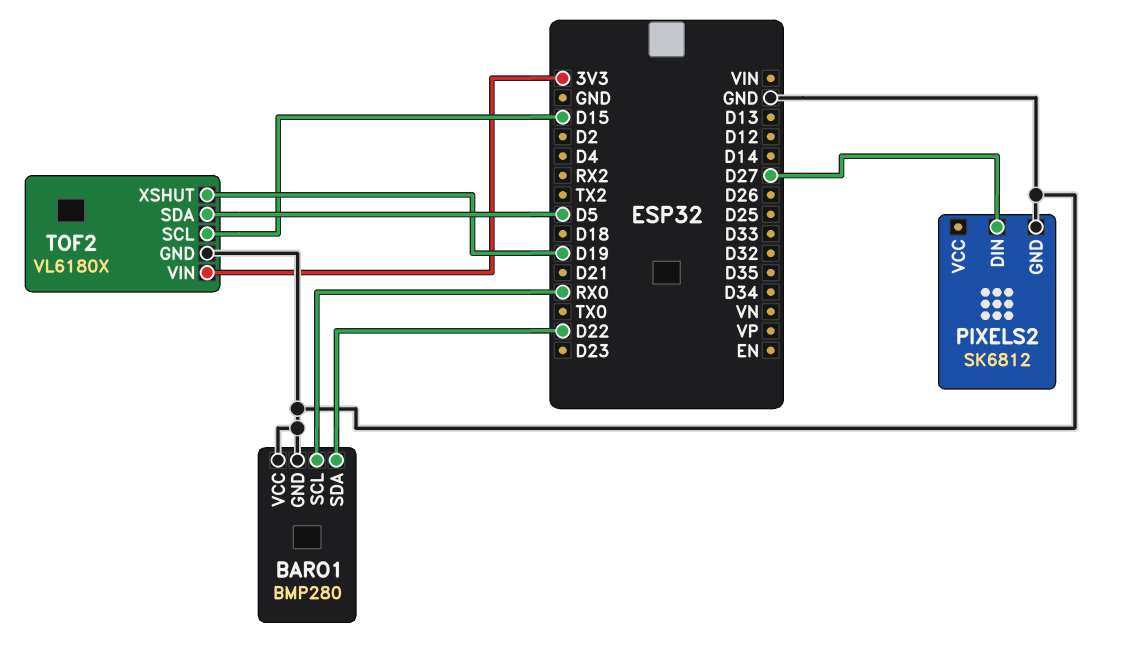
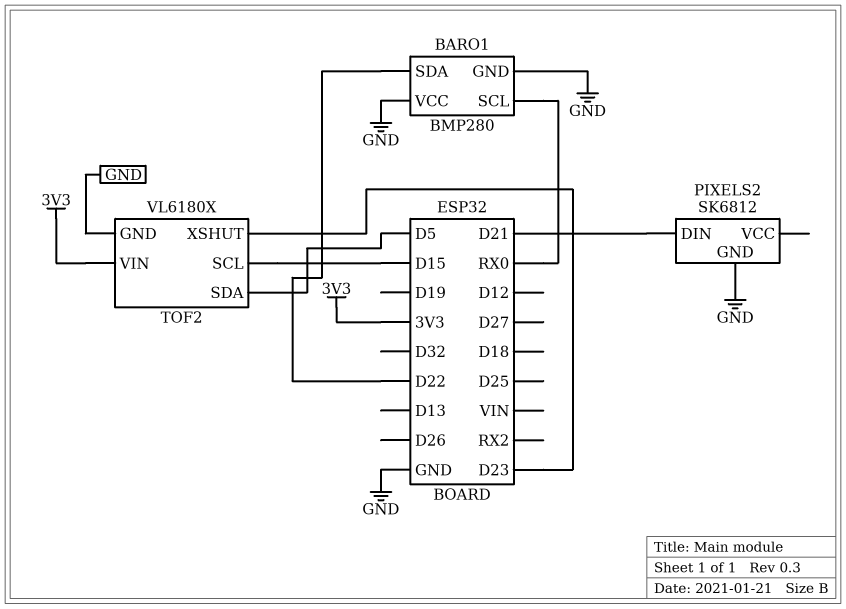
PIXELS2 pin DIN: D27 -> D21
TOF2 pin XSHUT: D19 -> D23

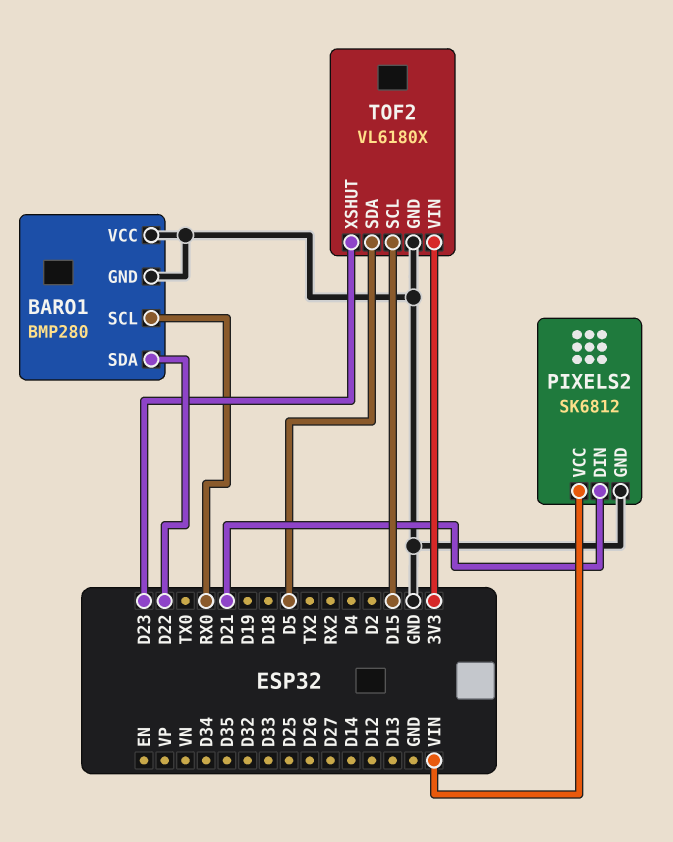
PIXELS2 pin VCC: none -> VIN

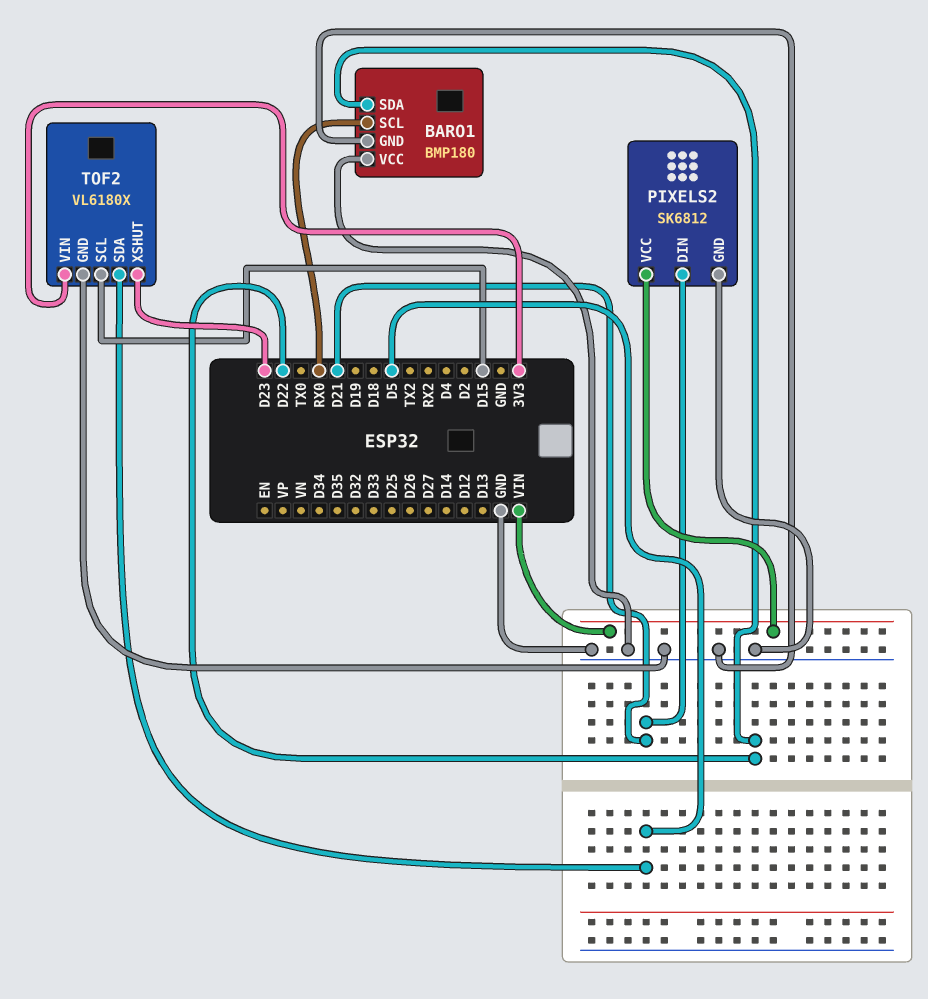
BARO1: BMP280 -> BMP180

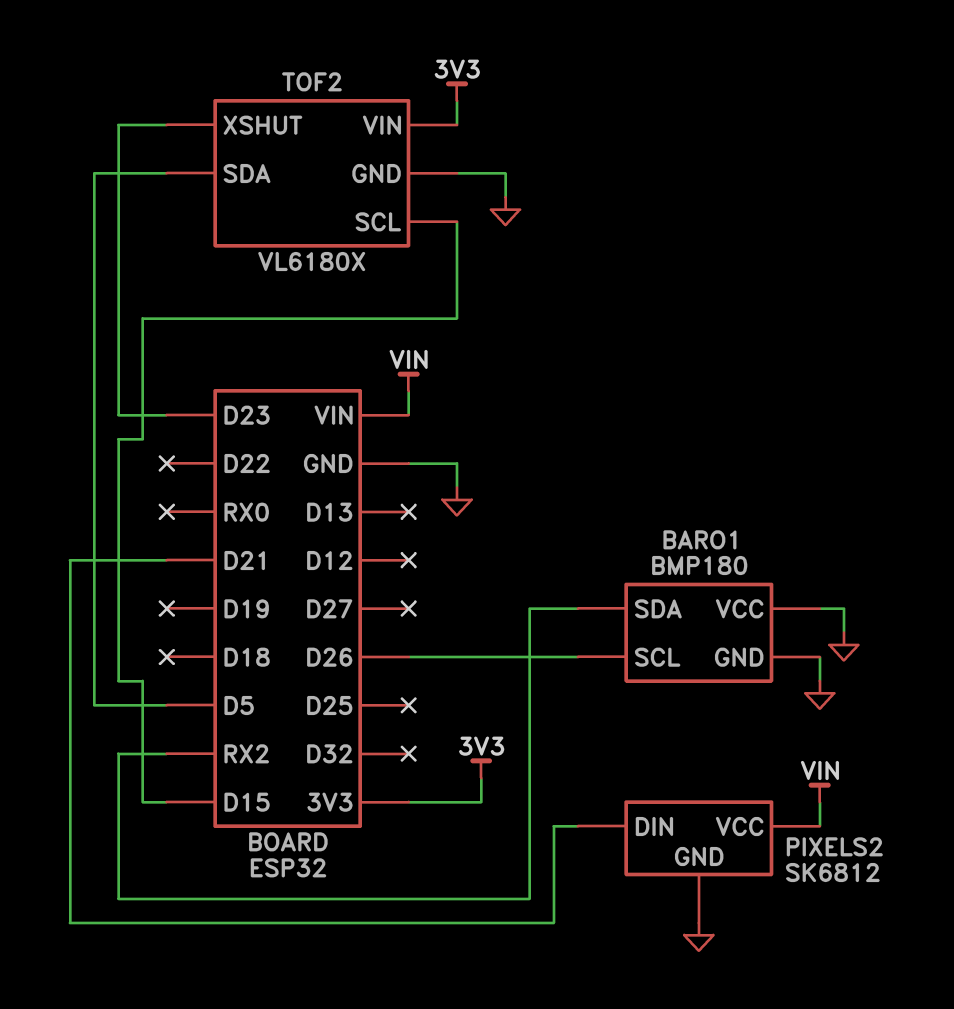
BARO1 pin SCL: RX0 -> D26
BARO1 pin SDA: D22 -> RX2

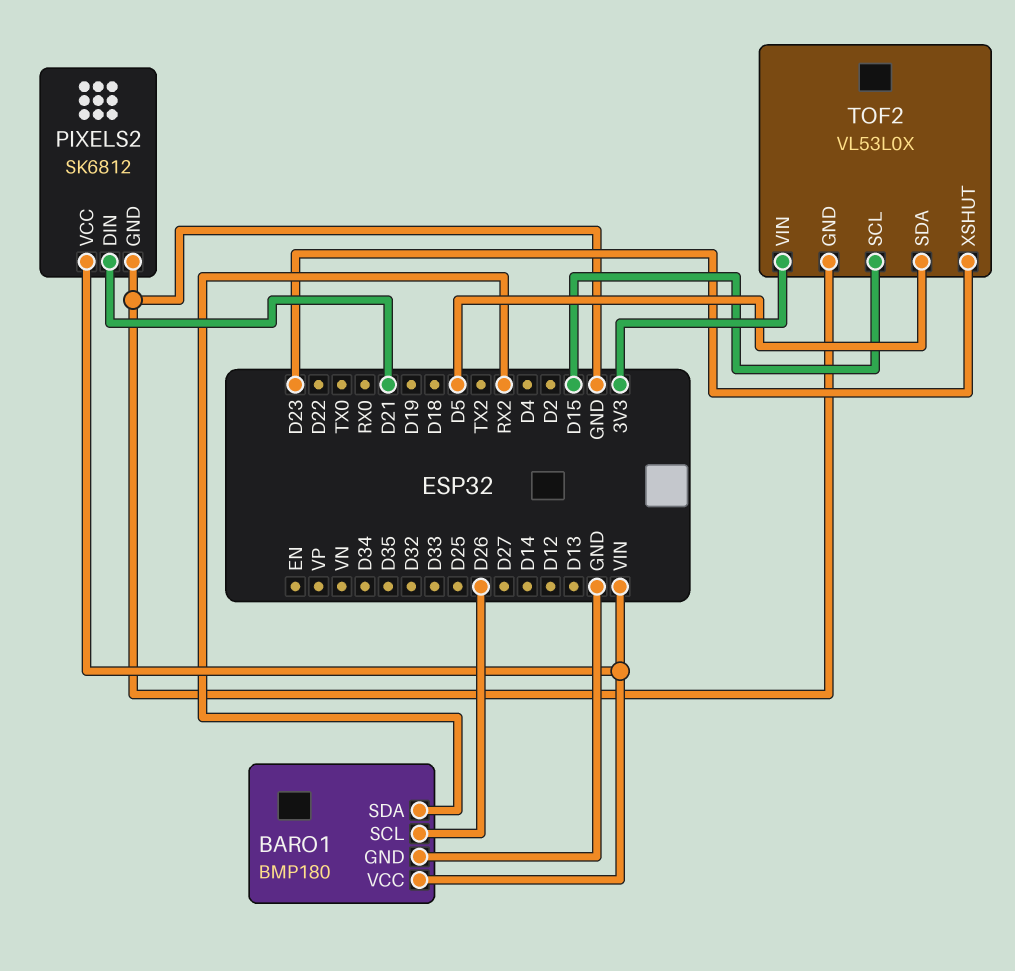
BARO1 pin VCC: GND -> VIN
TOF2: VL6180X -> VL53L0X

